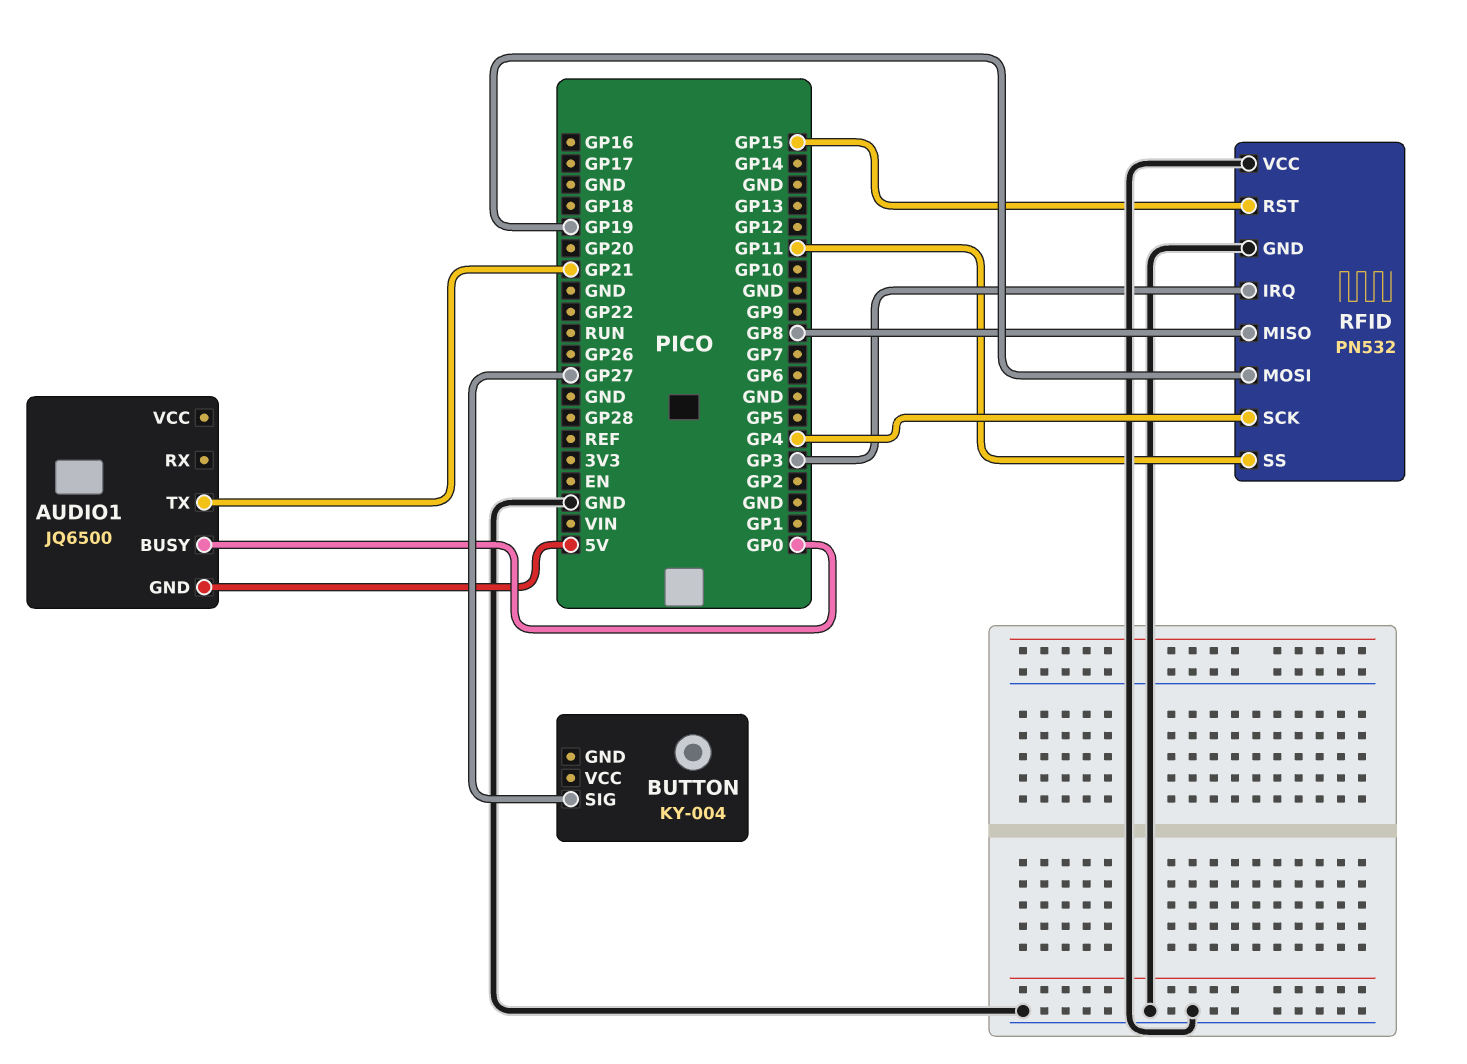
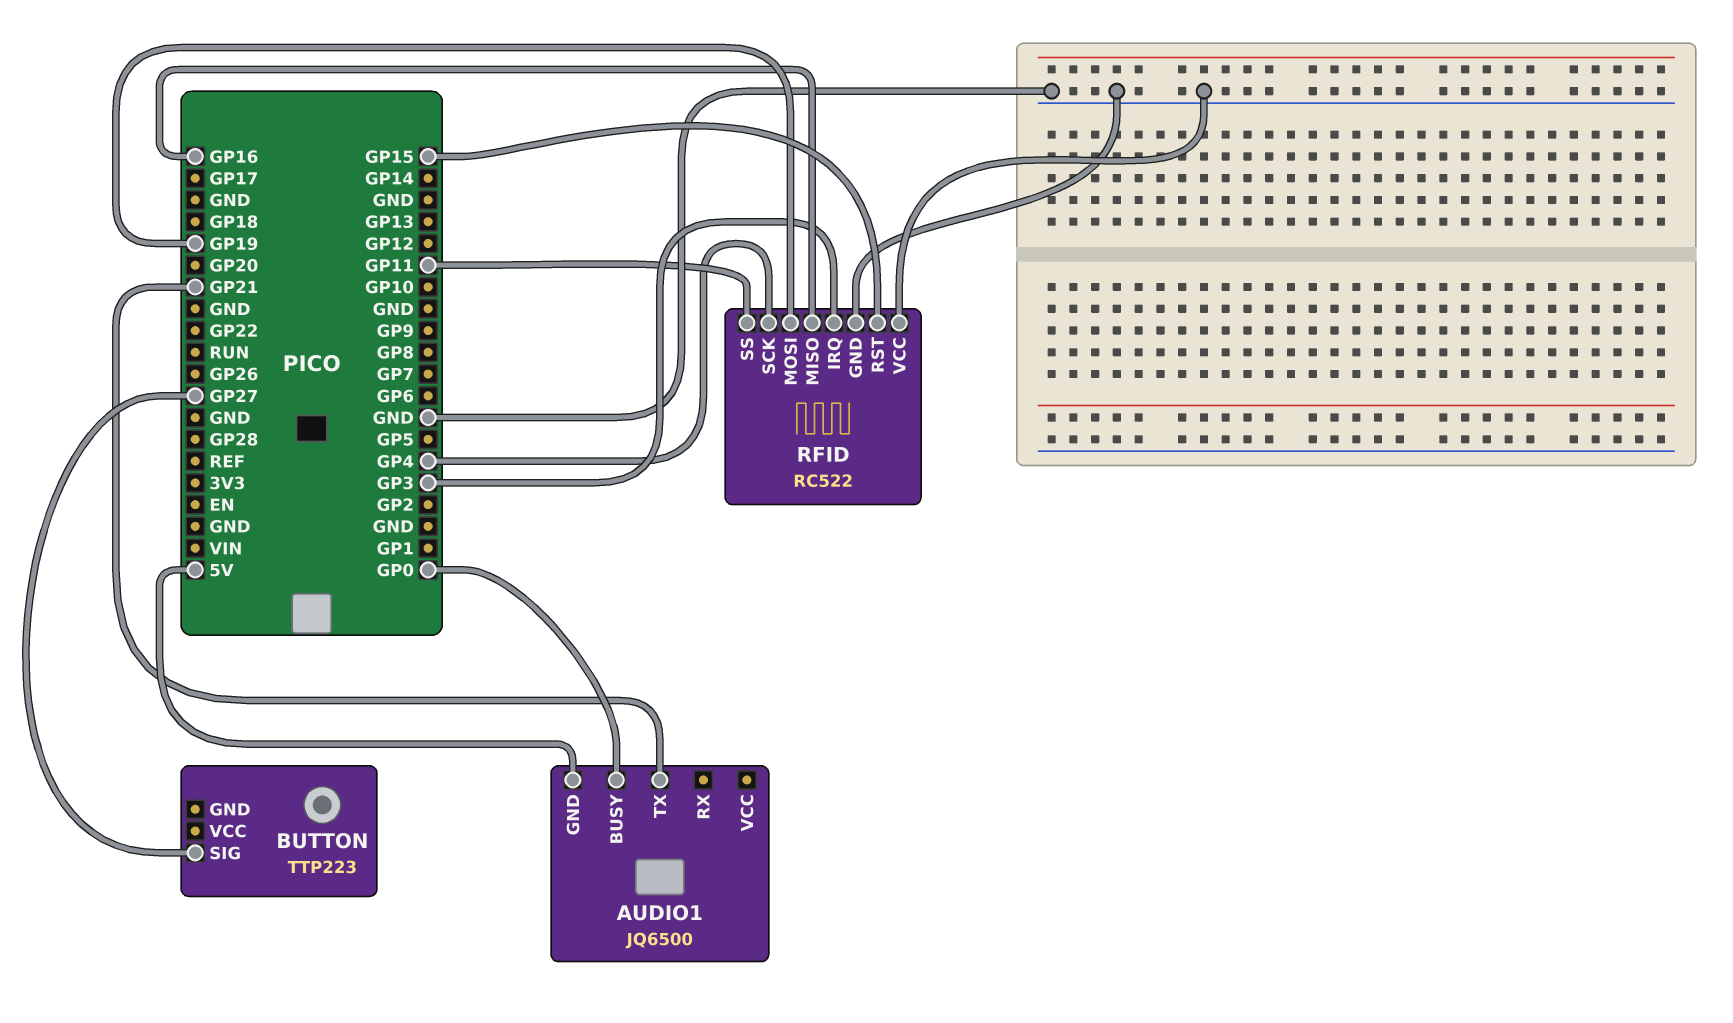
BUTTON: KY-004 -> TTP223
RFID: PN532 -> RC522
RFID pin MISO: GP8 -> GP16

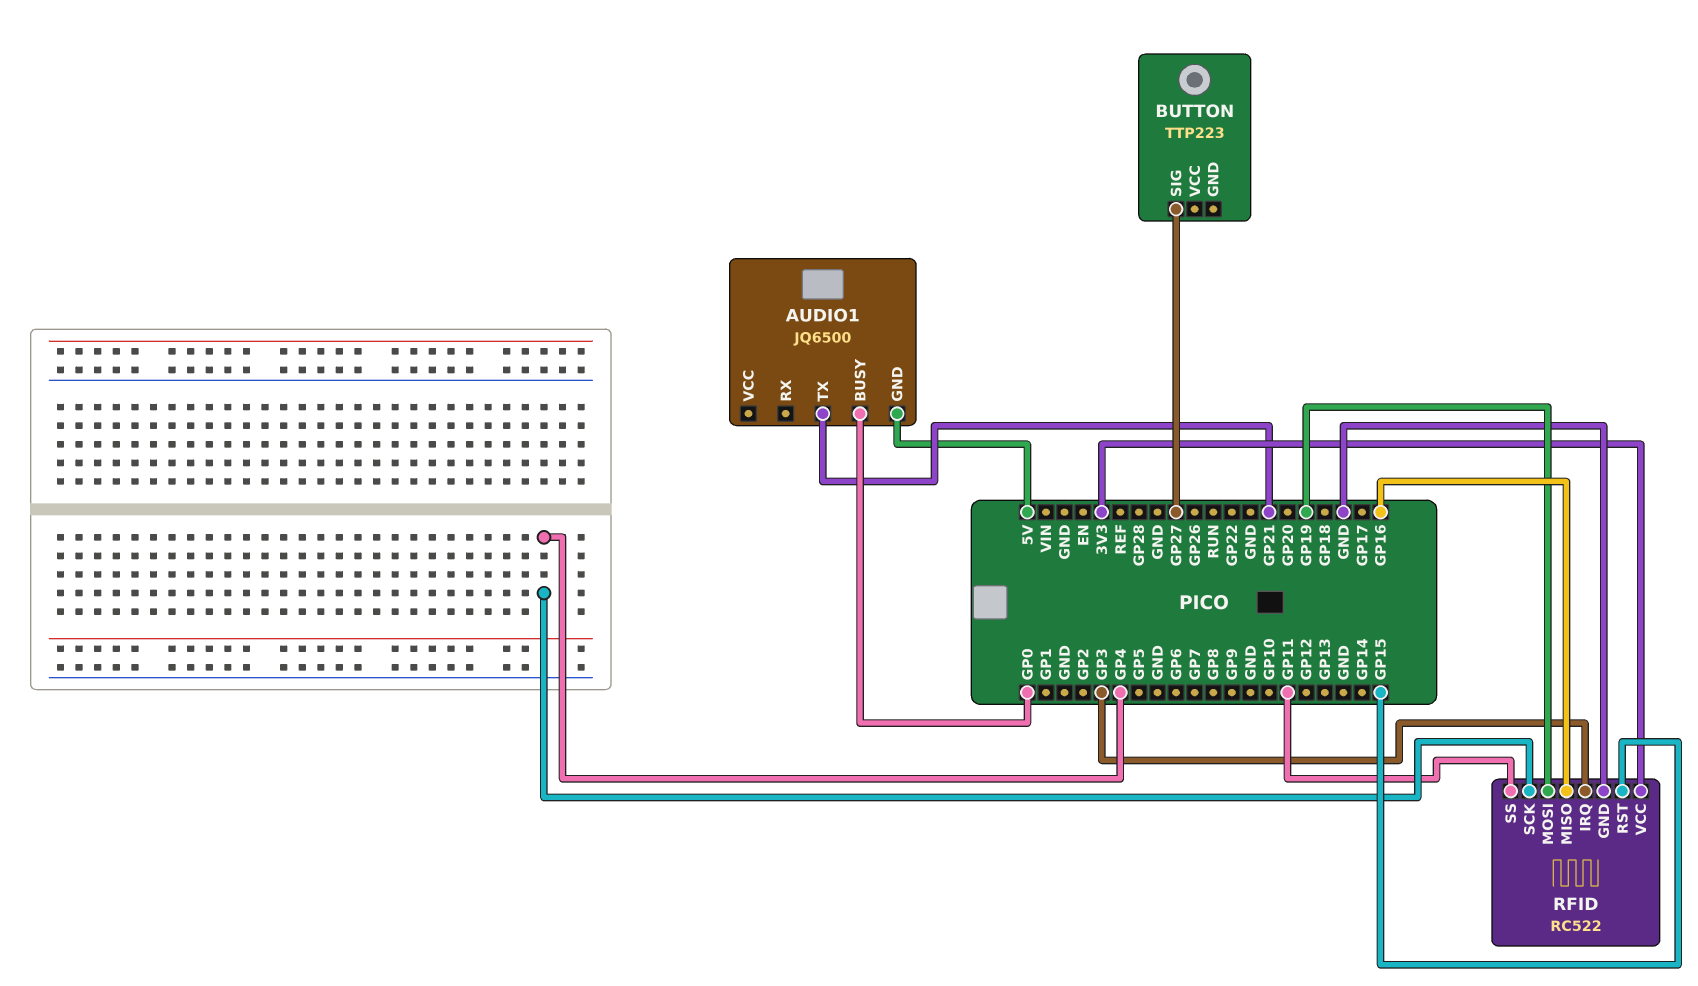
RFID pin VCC: GND -> 3V3

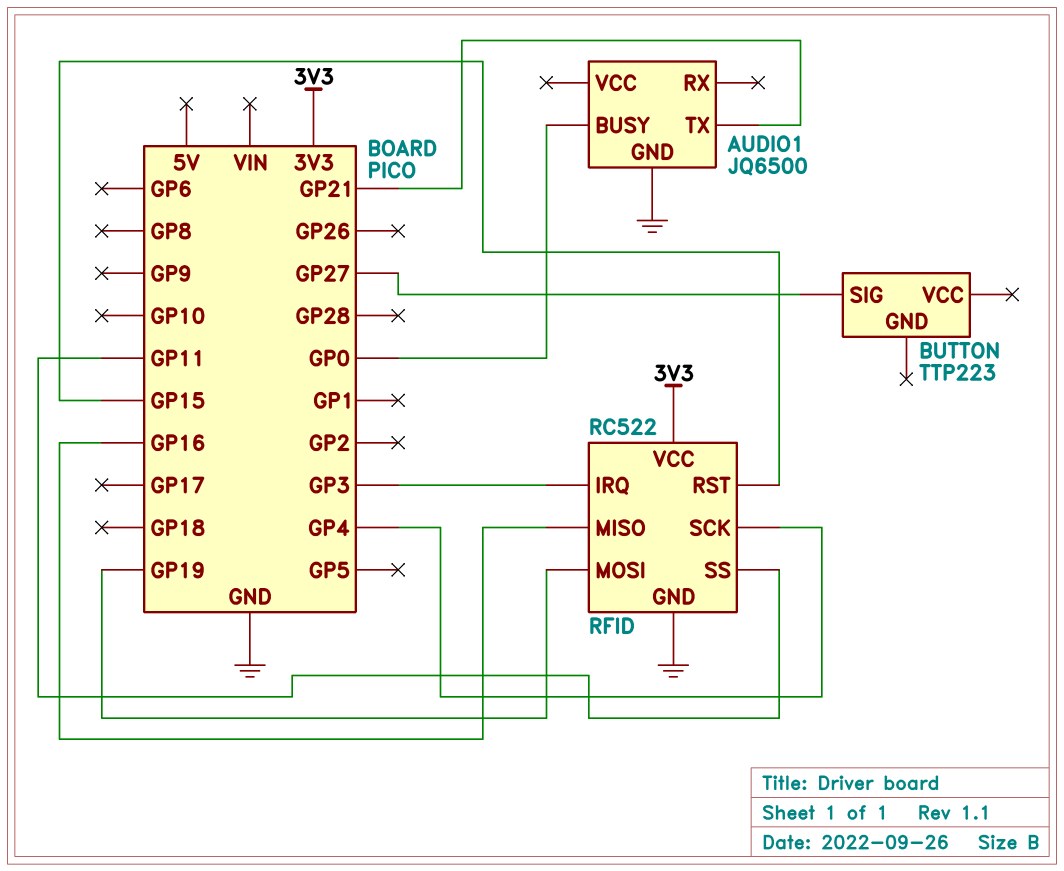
AUDIO1 pin GND: 5V -> GND

